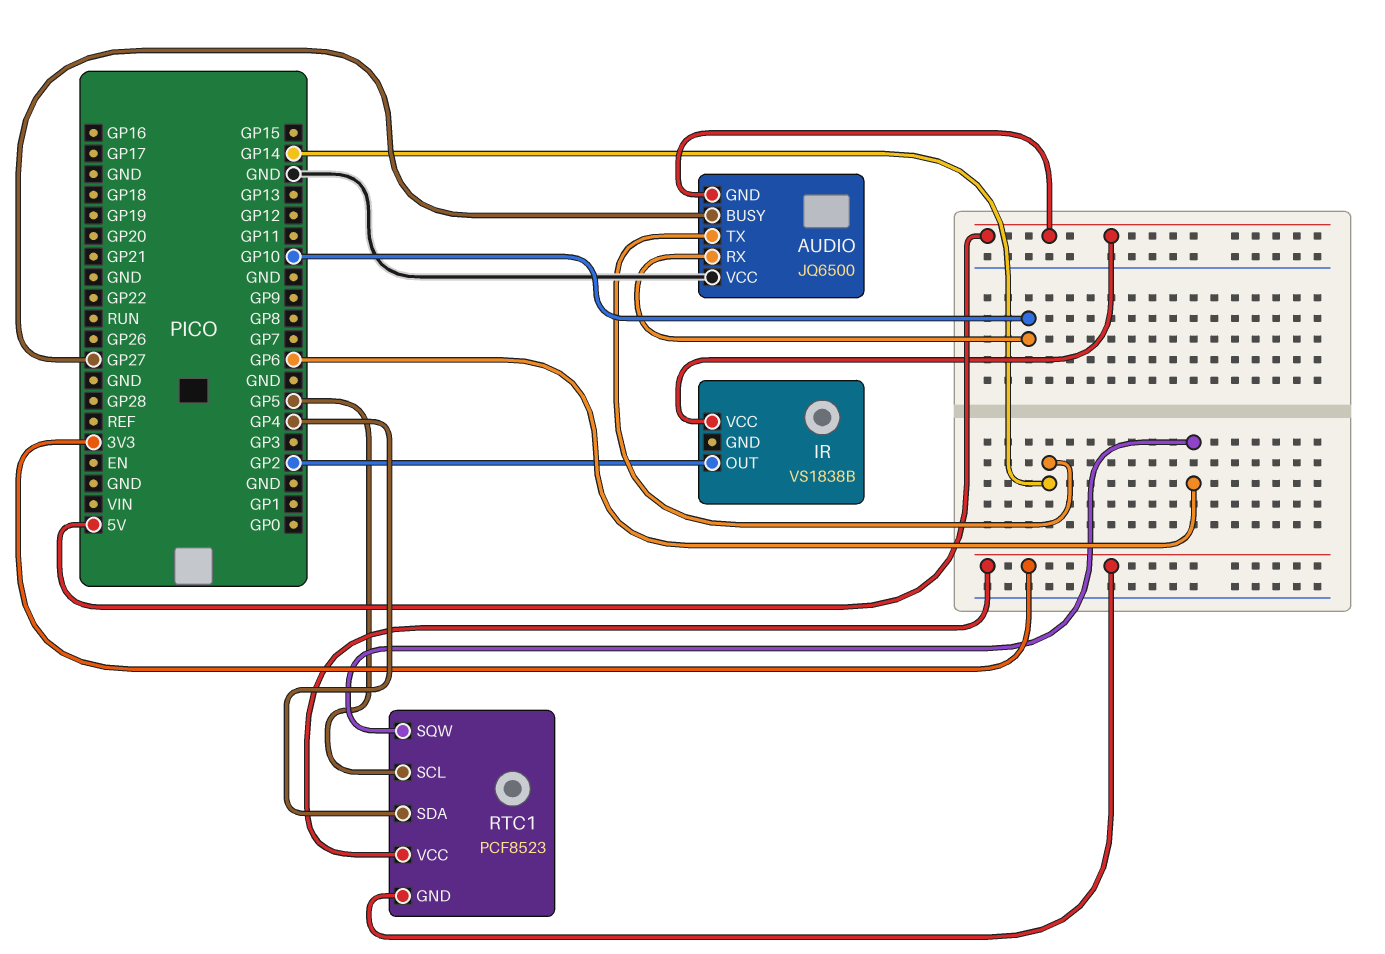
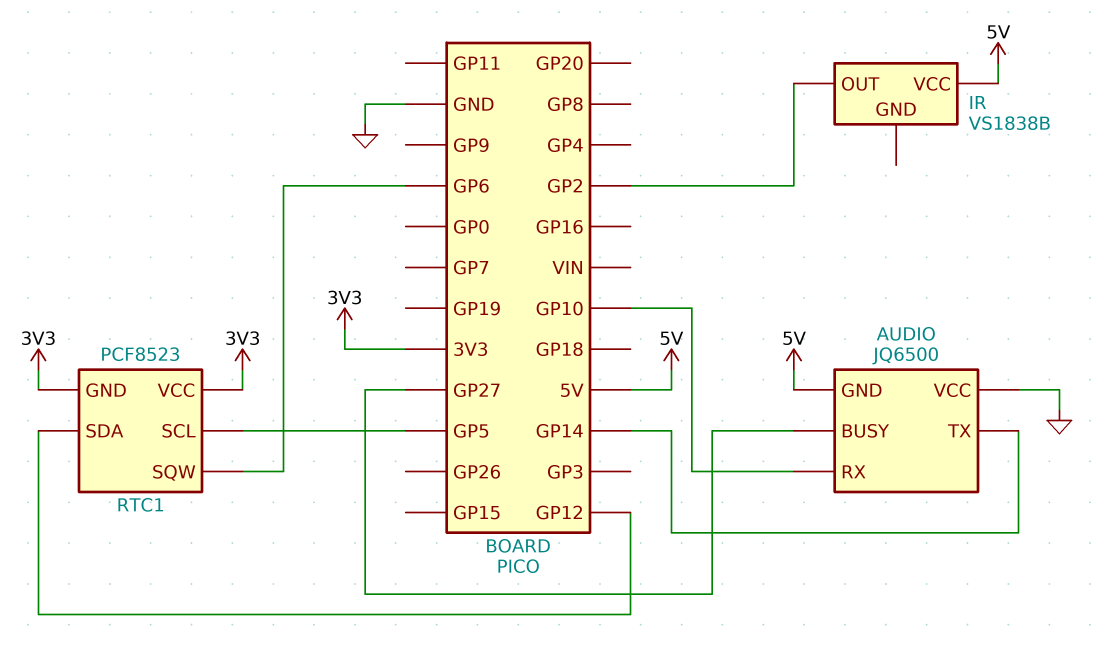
RTC1 pin SDA: GP4 -> GP12

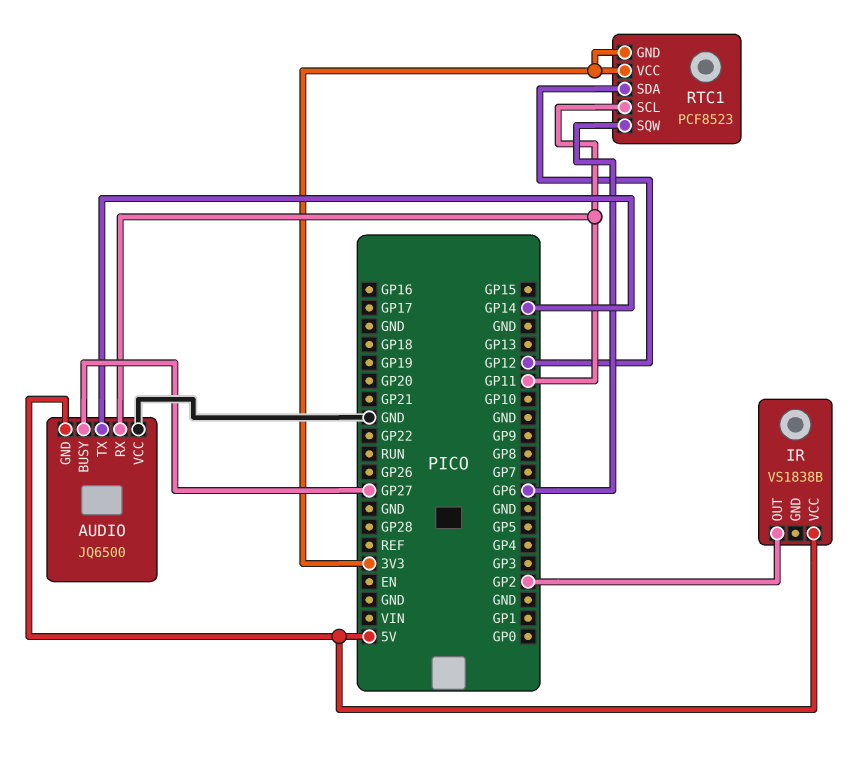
AUDIO pin RX: GP10 -> GP11
RTC1 pin SCL: GP5 -> GP11

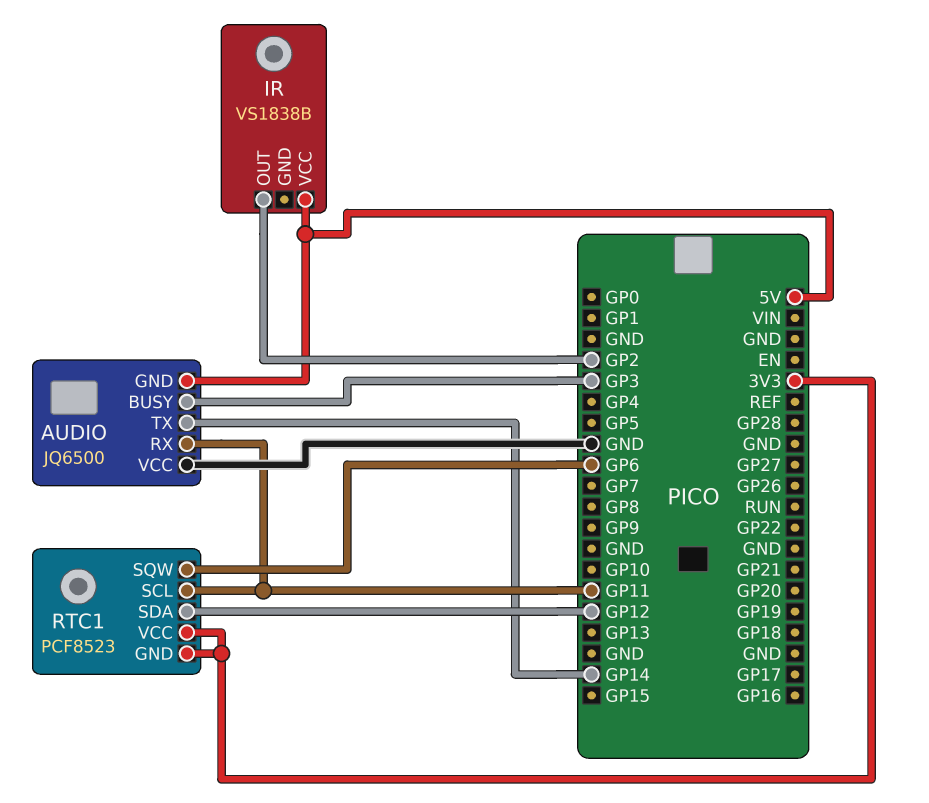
AUDIO pin BUSY: GP27 -> GP3

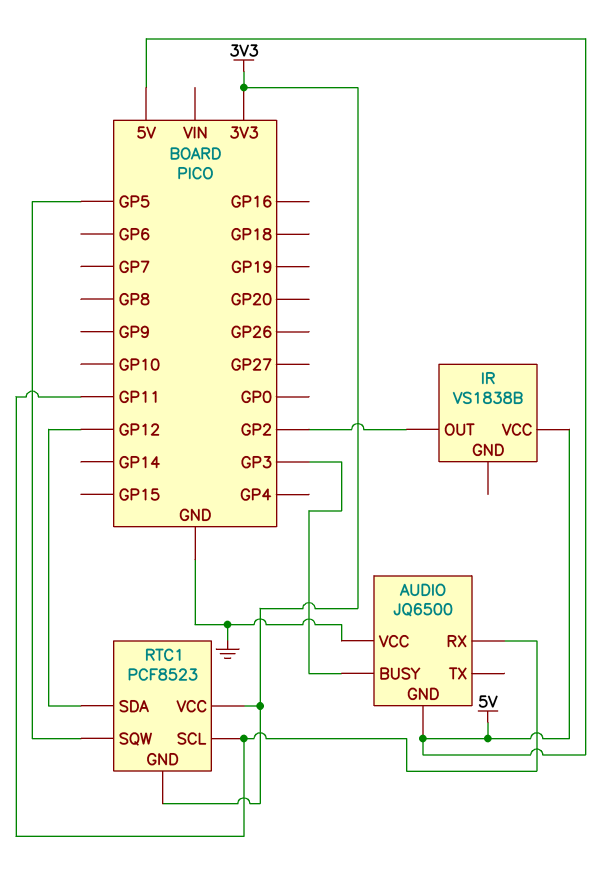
AUDIO pin TX: GP14 -> none
RTC1 pin SQW: GP6 -> GP5

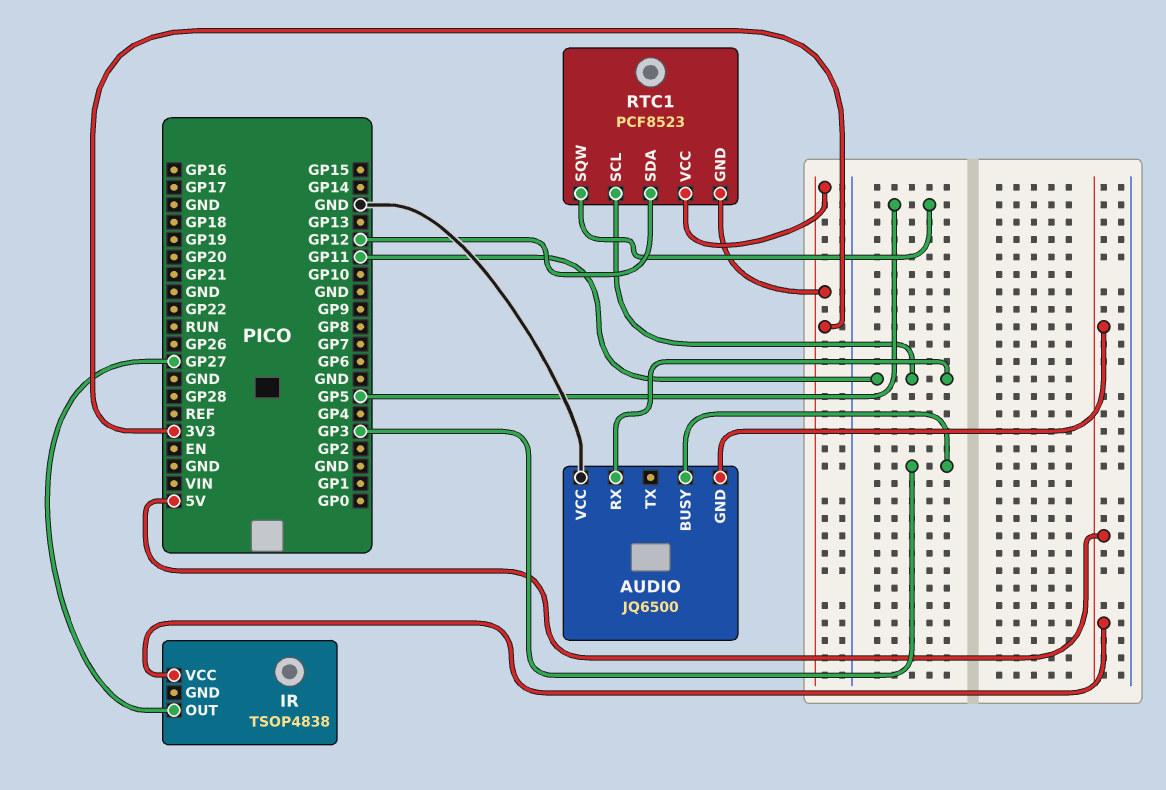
IR: VS1838B -> TSOP4838
IR pin OUT: GP2 -> GP27

